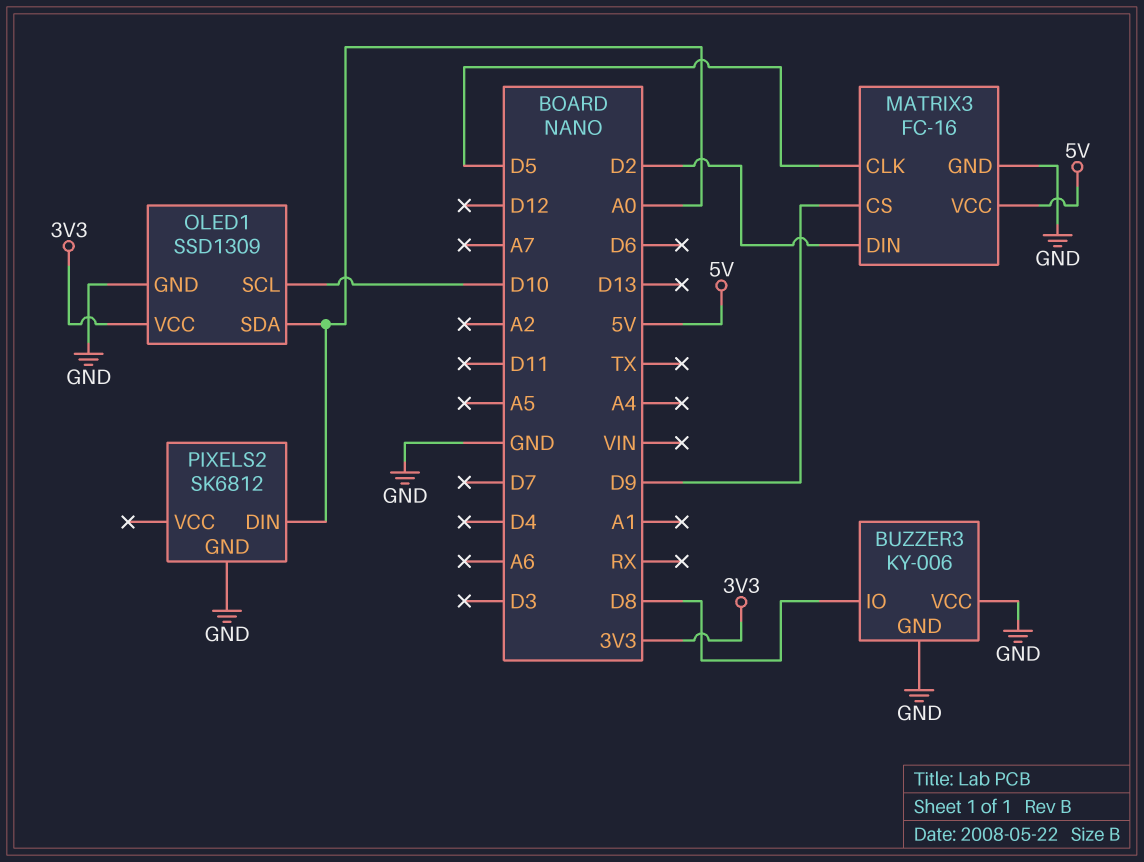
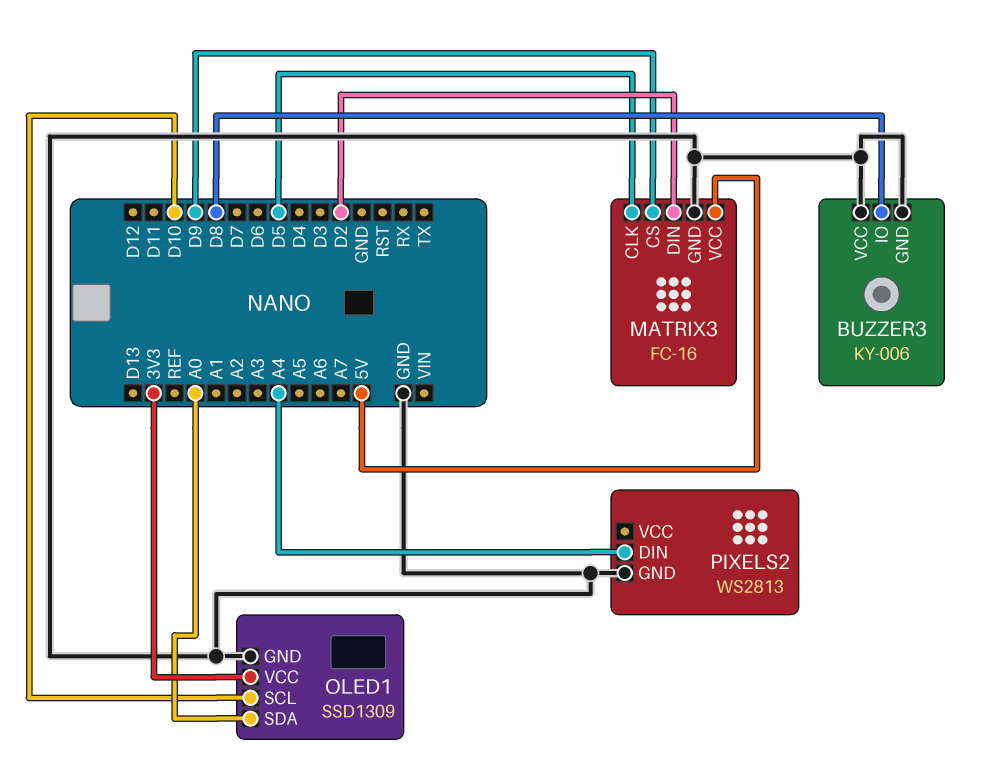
PIXELS2: SK6812 -> WS2813
PIXELS2 pin DIN: A0 -> A4

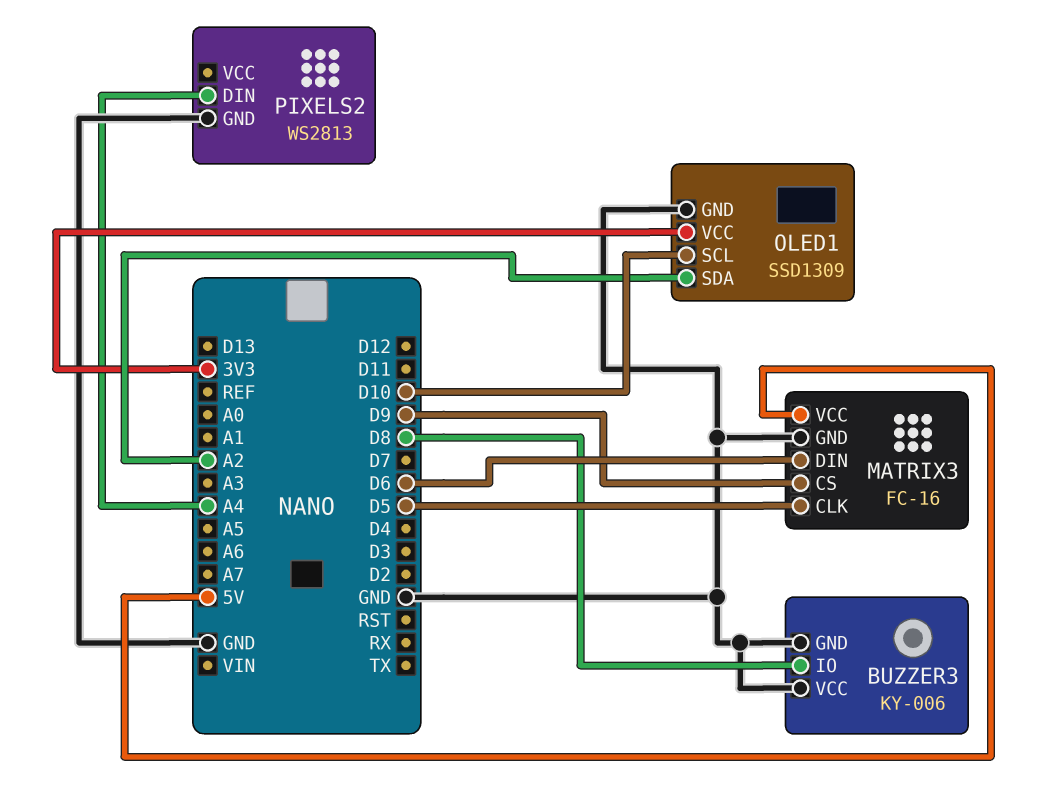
MATRIX3 pin DIN: D2 -> D6
OLED1 pin SDA: A0 -> A2

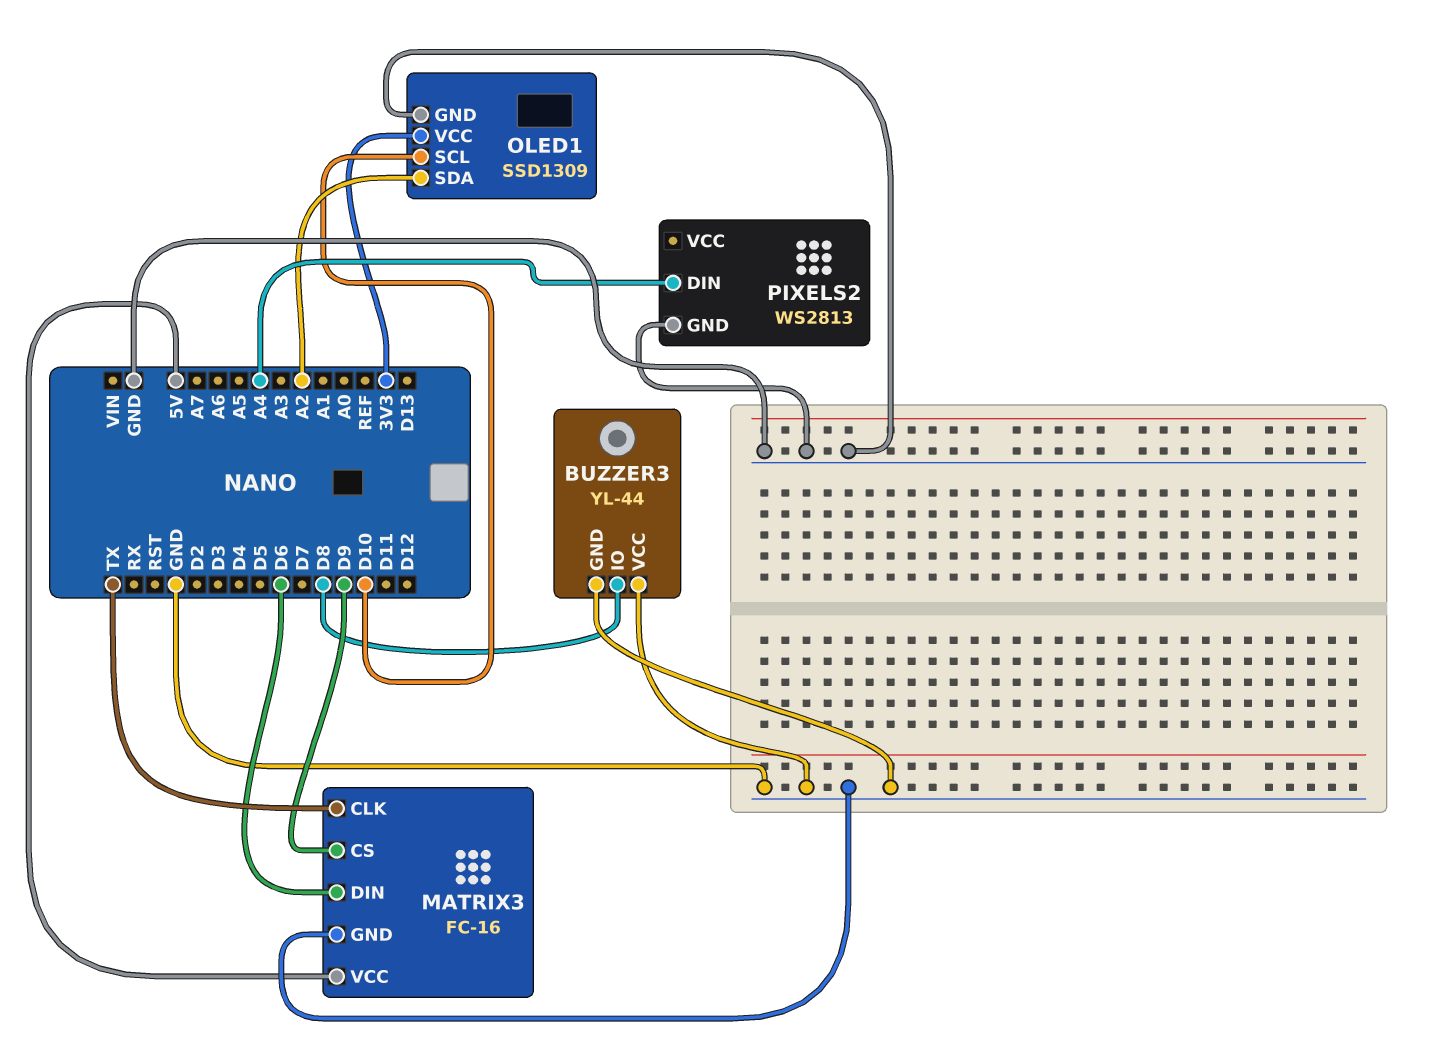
BUZZER3: KY-006 -> YL-44
MATRIX3 pin CLK: D5 -> TX

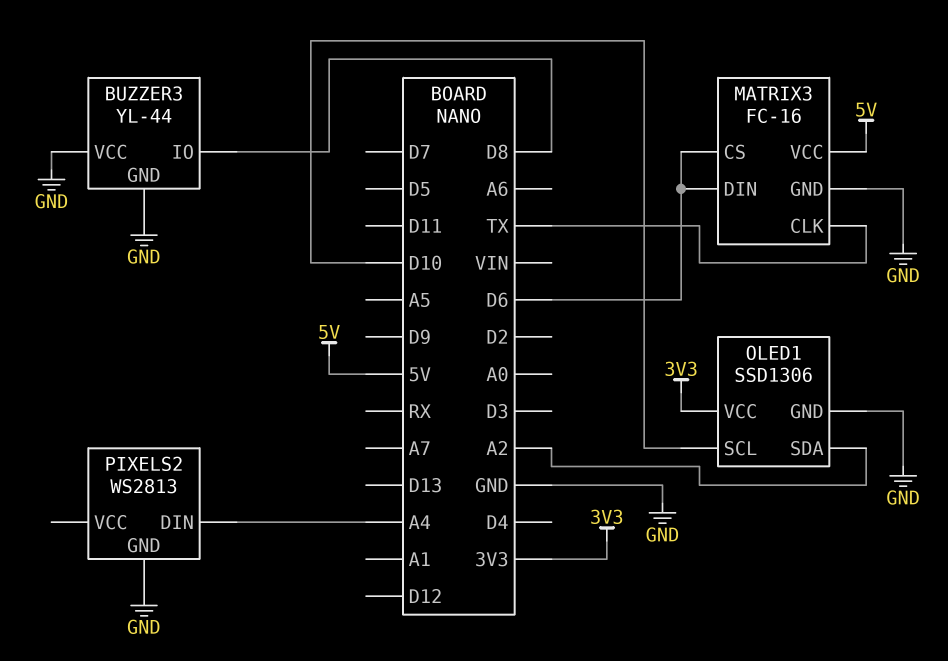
MATRIX3 pin CS: D9 -> D6
OLED1: SSD1309 -> SSD1306

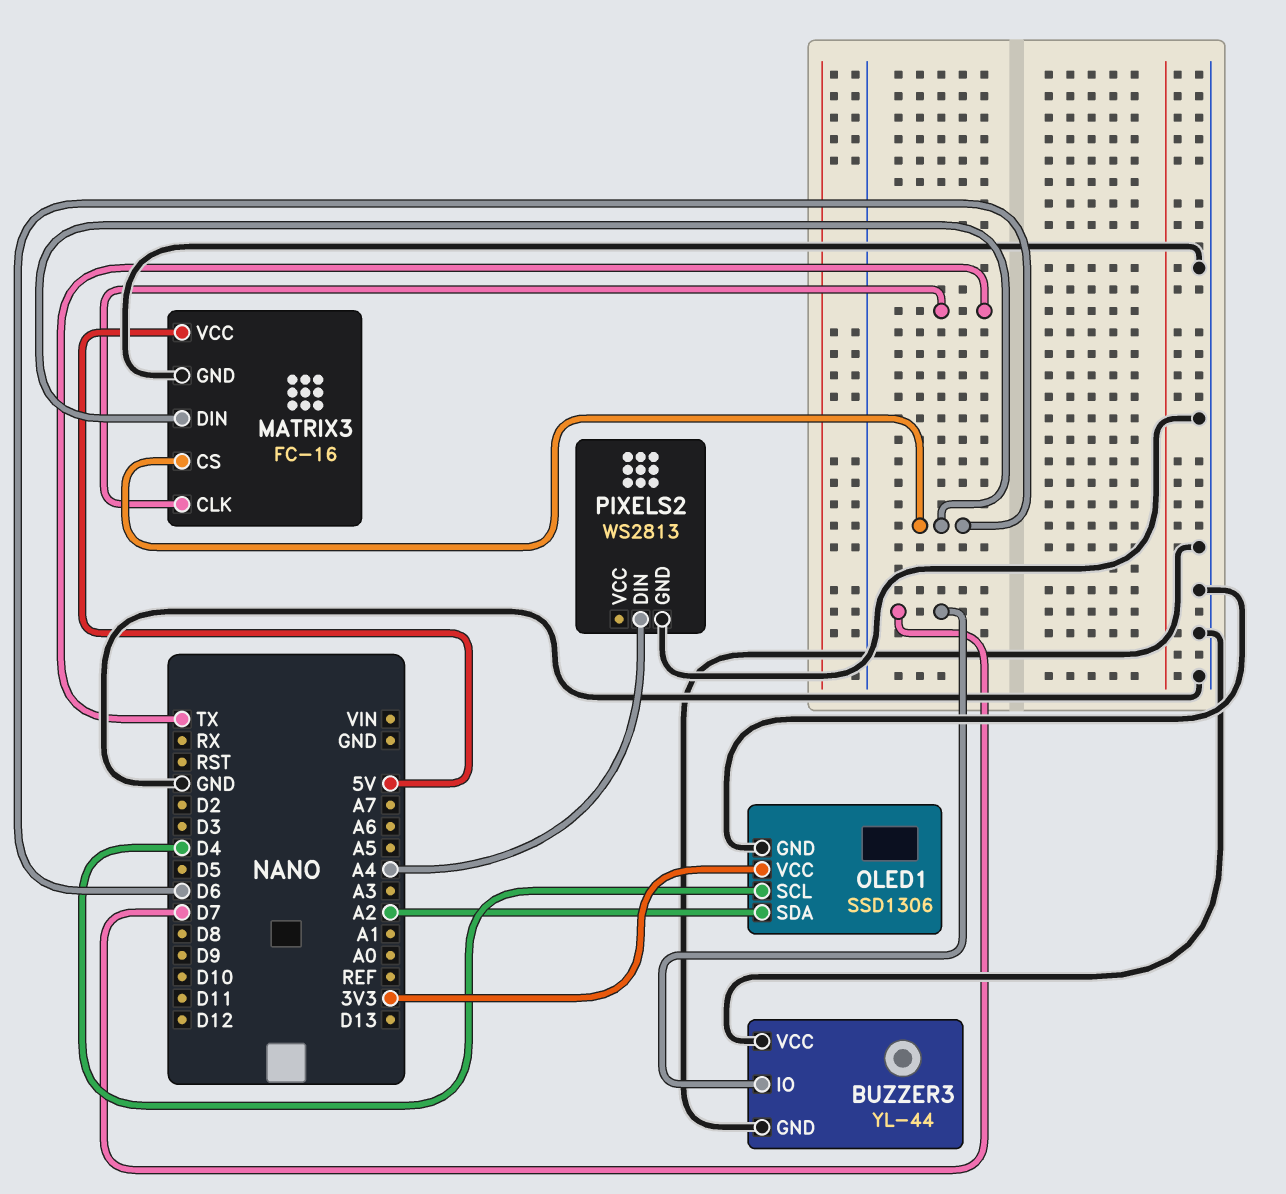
BUZZER3 pin IO: D8 -> D7
OLED1 pin SCL: D10 -> D4

